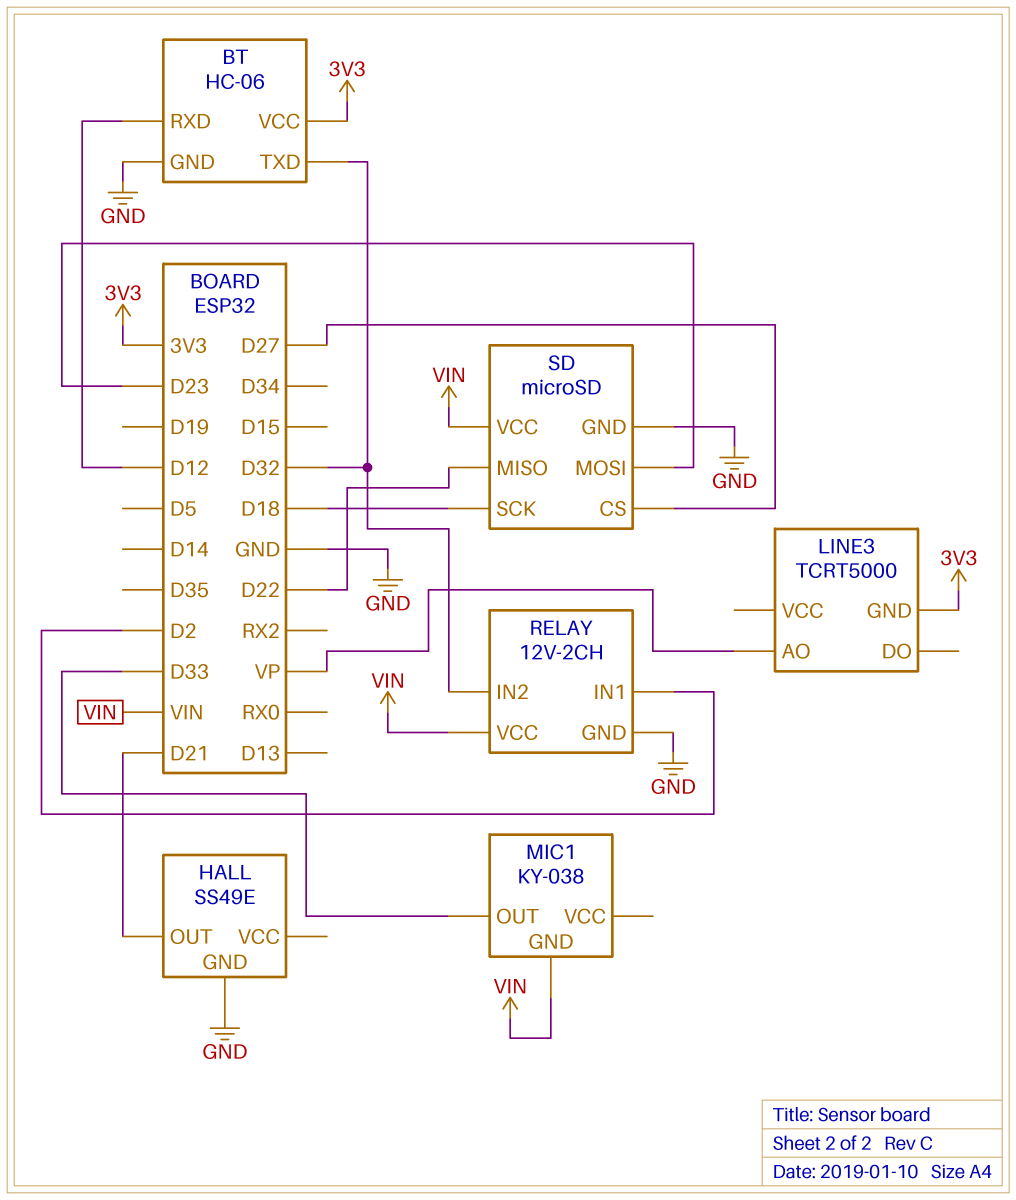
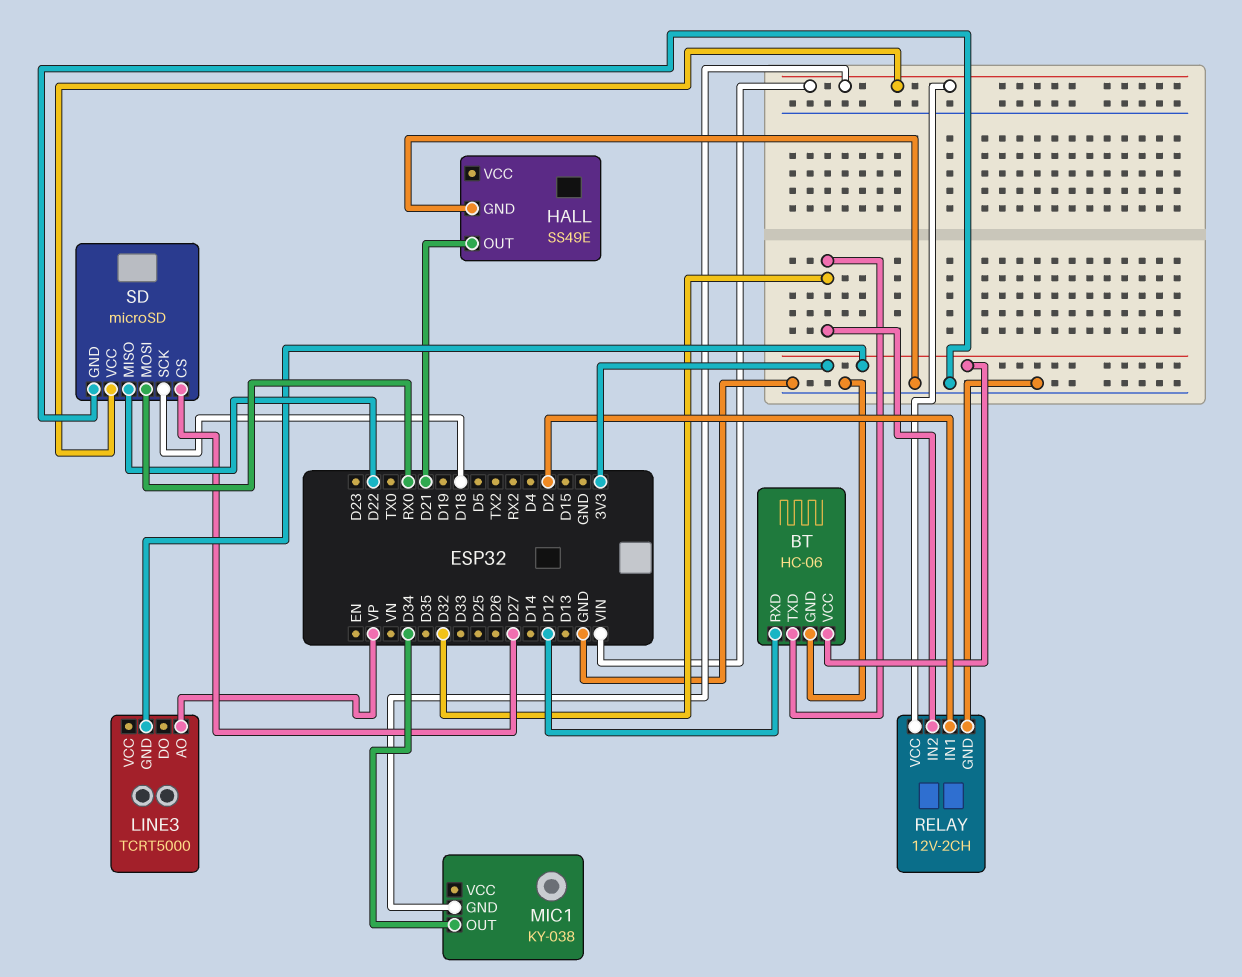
MIC1 pin OUT: D33 -> D34
SD pin MOSI: D23 -> RX0

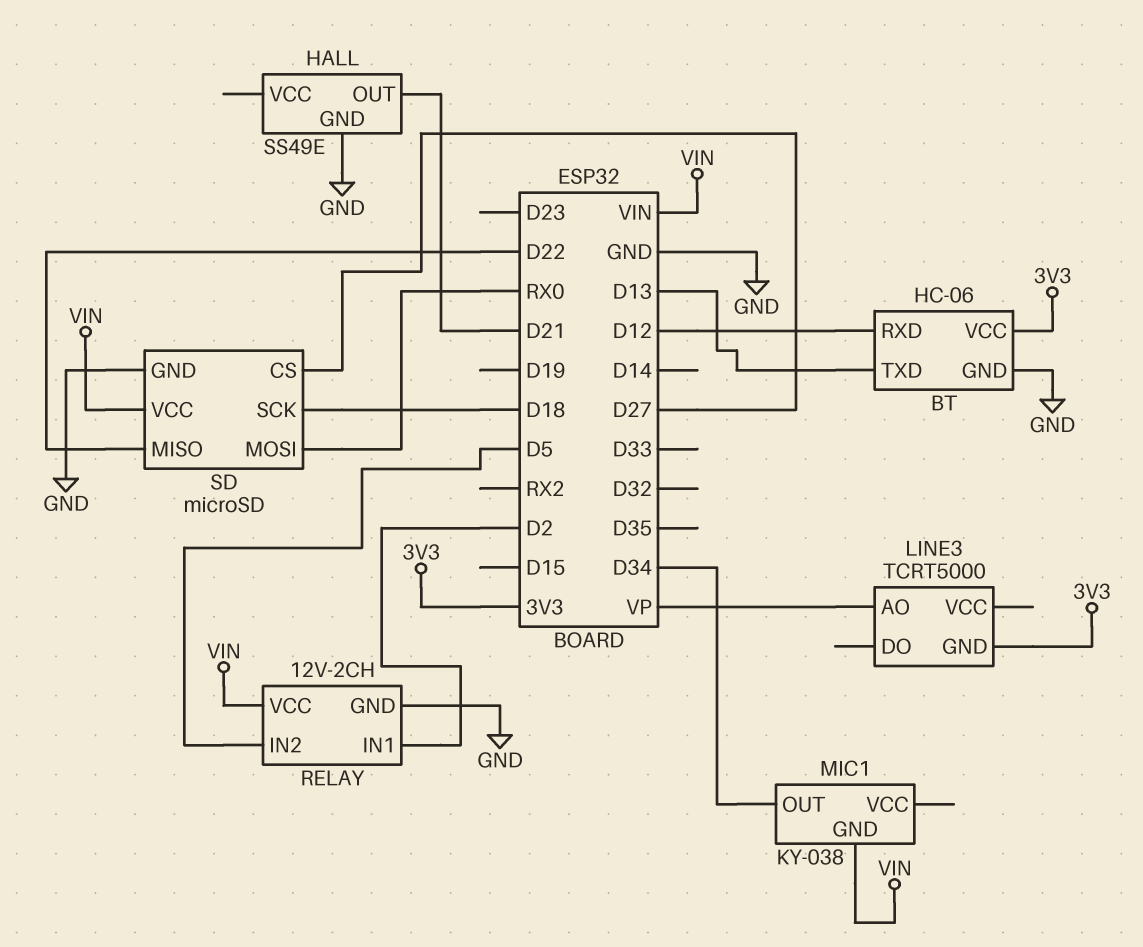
BT pin TXD: D32 -> D13
RELAY pin IN2: D32 -> D5

